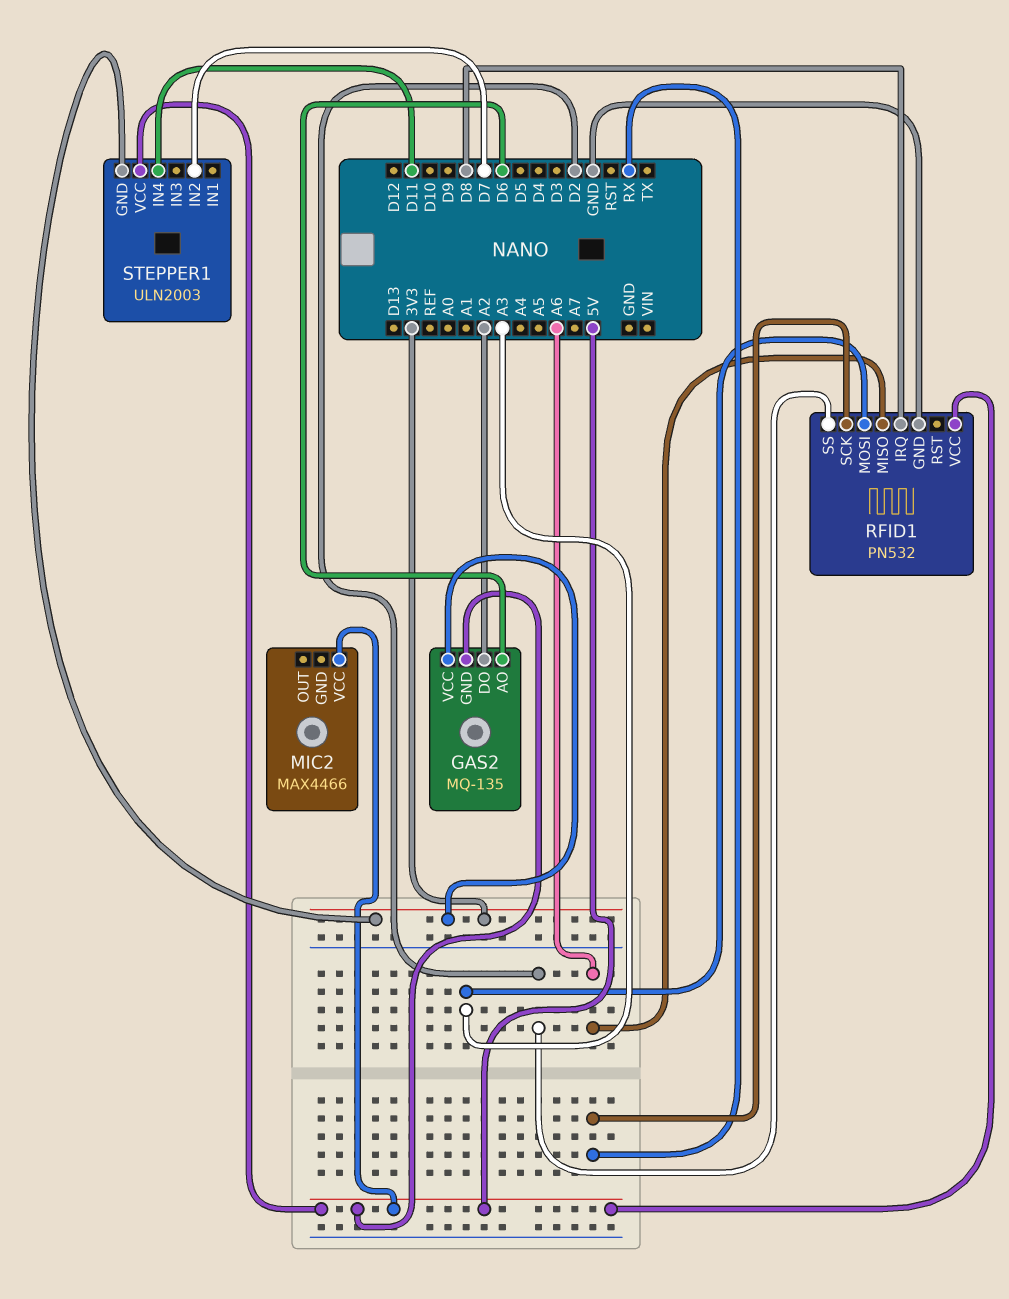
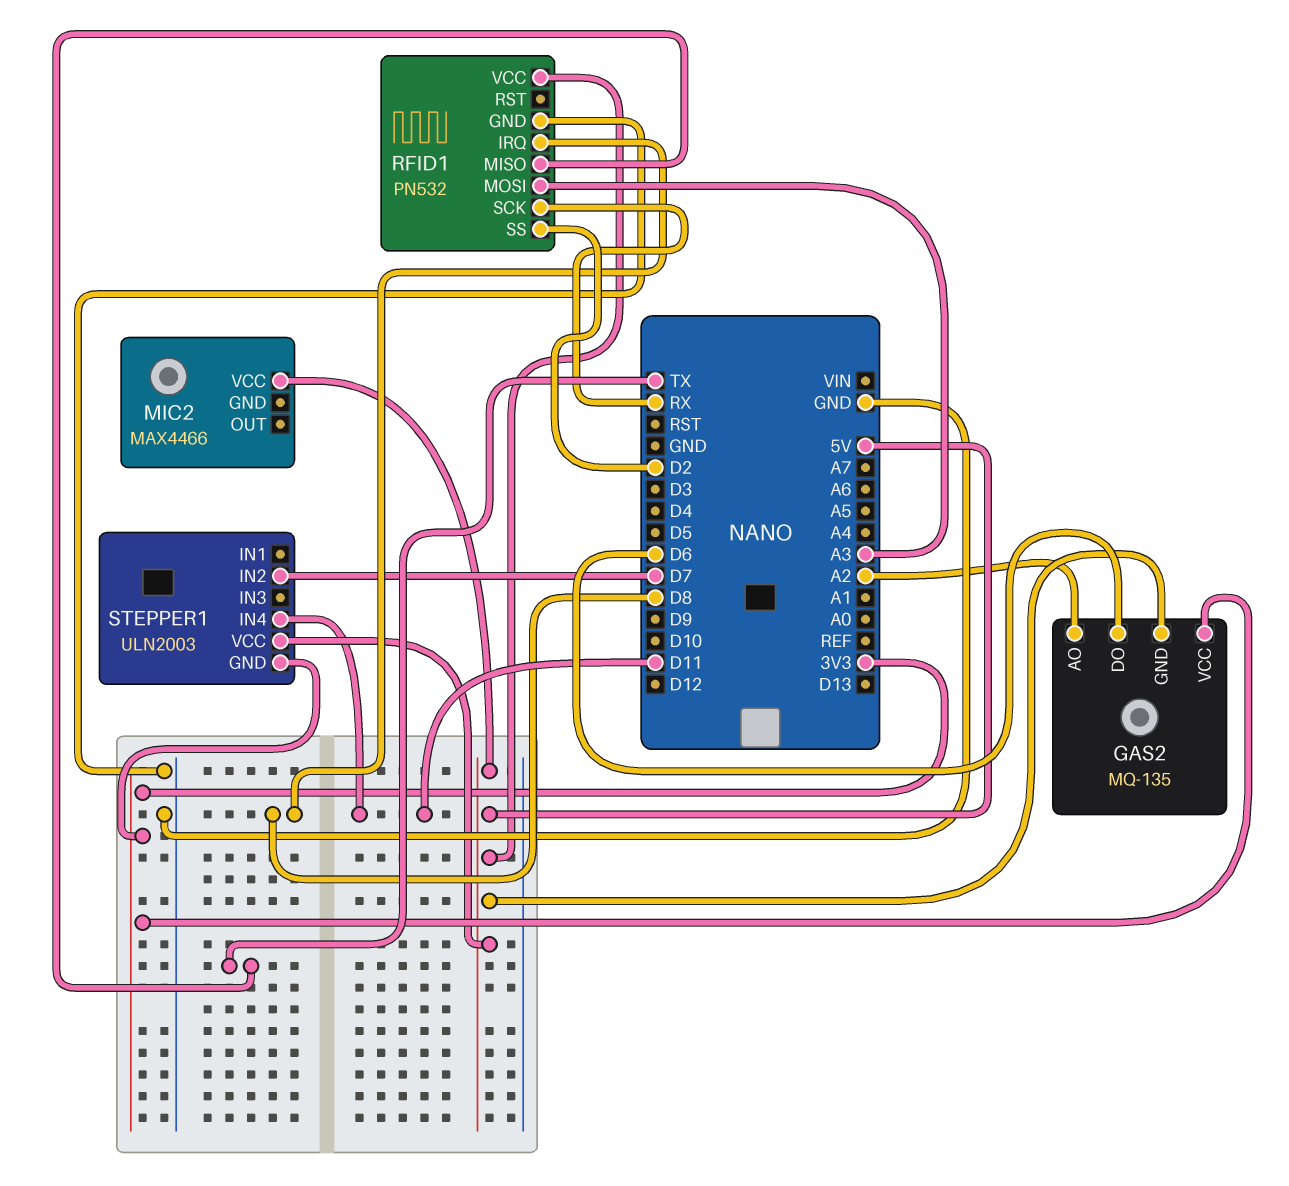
GAS2 pin AO: D6 -> A2
GAS2 pin DO: A2 -> D6
RFID1 pin MISO: A6 -> TX

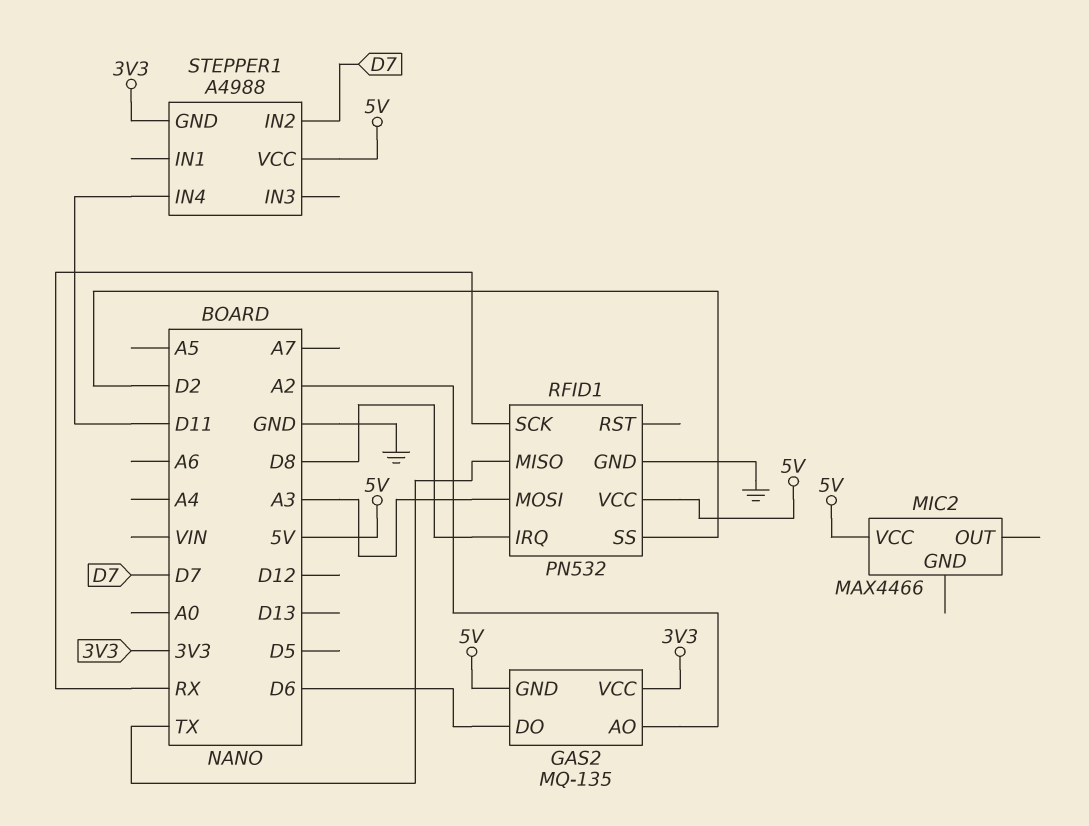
STEPPER1: ULN2003 -> A4988

